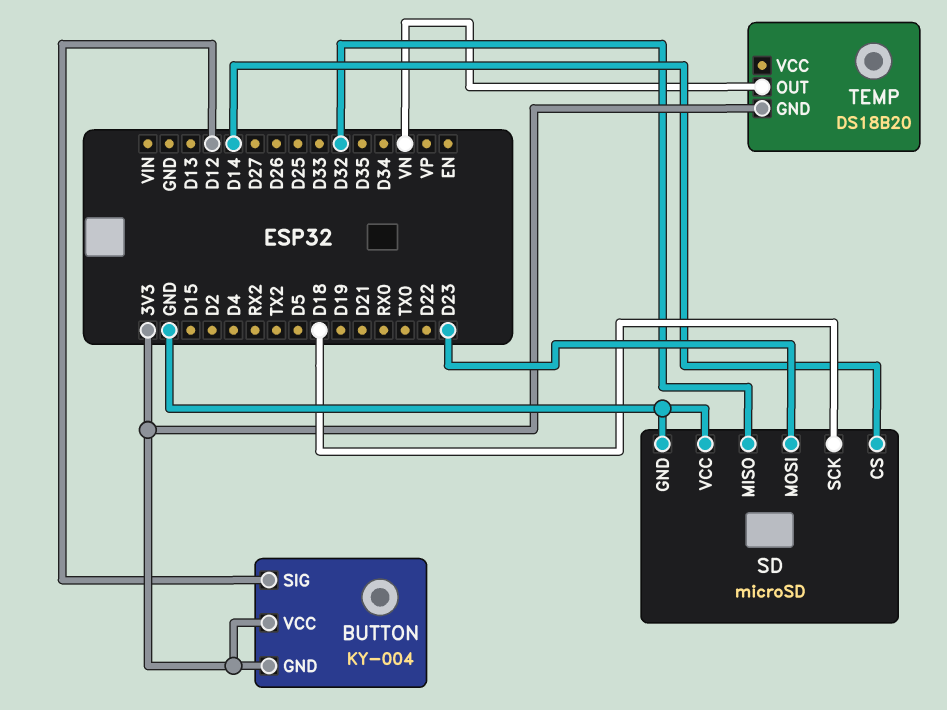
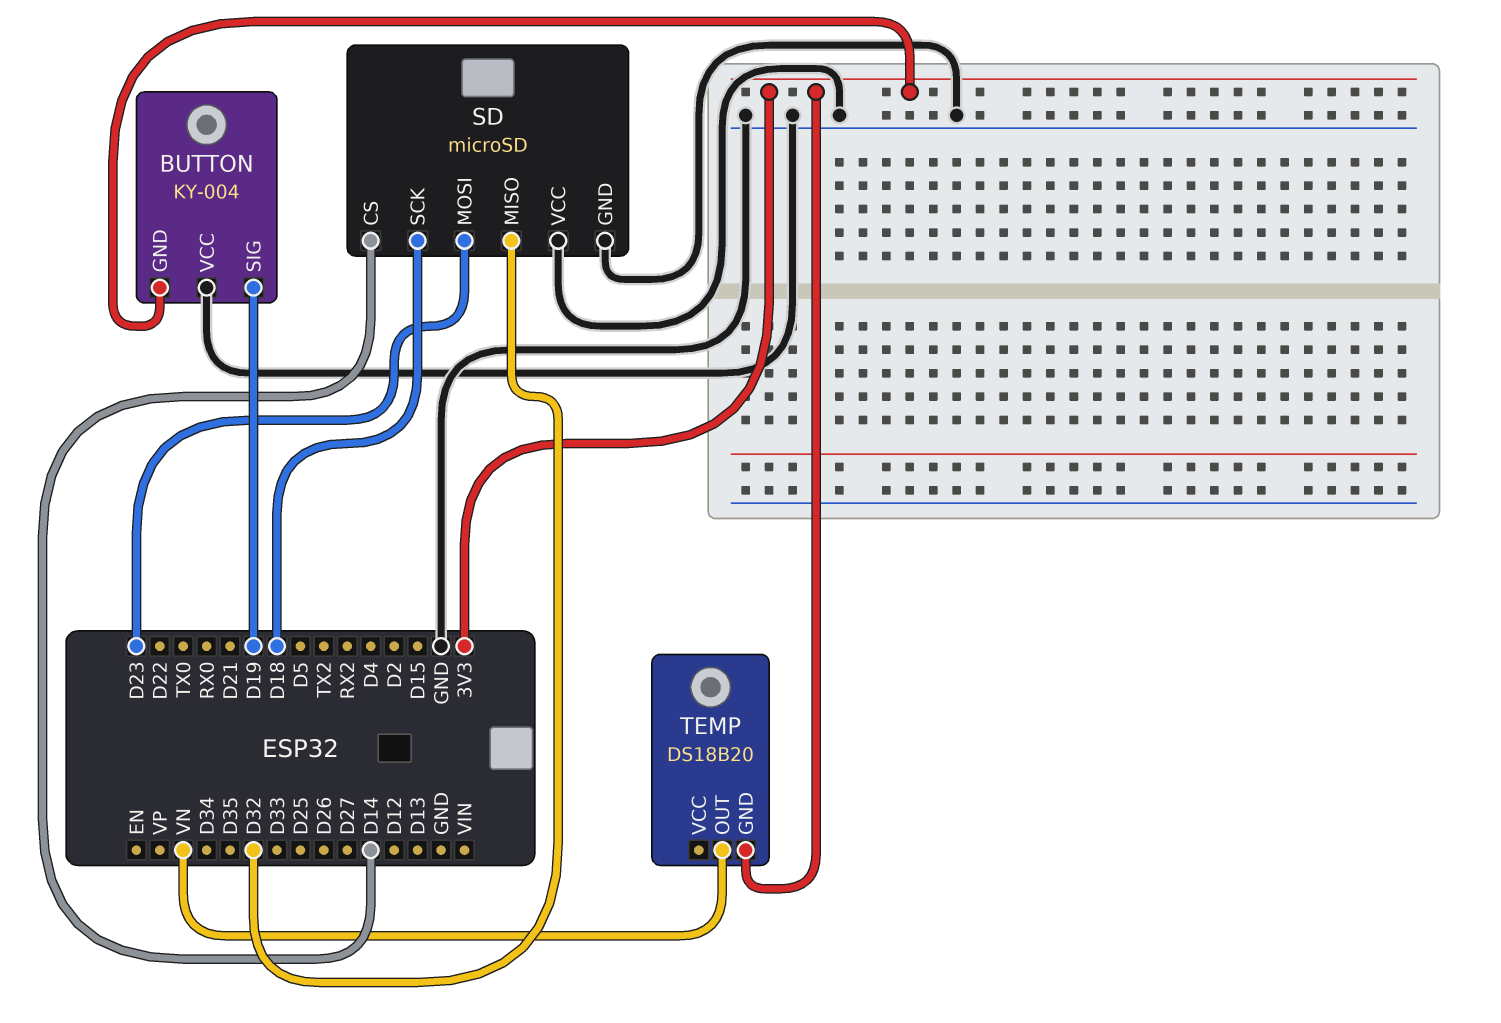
BUTTON pin SIG: D12 -> D19
BUTTON pin VCC: 3V3 -> GND

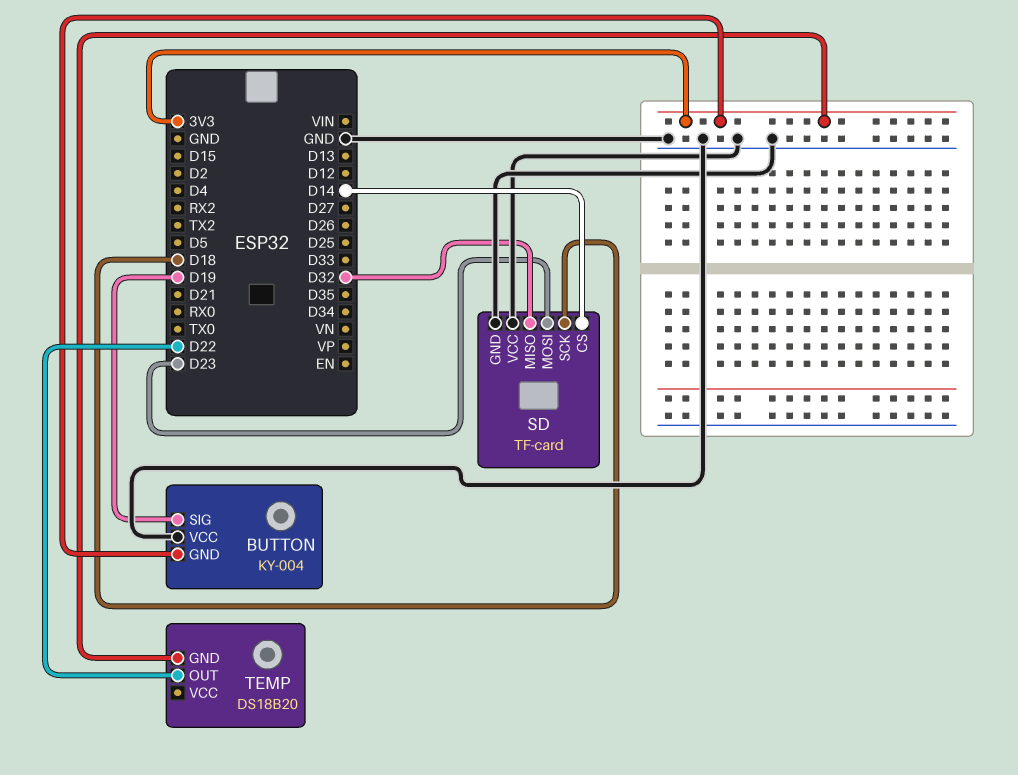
SD: microSD -> TF-card
TEMP pin OUT: VN -> D22

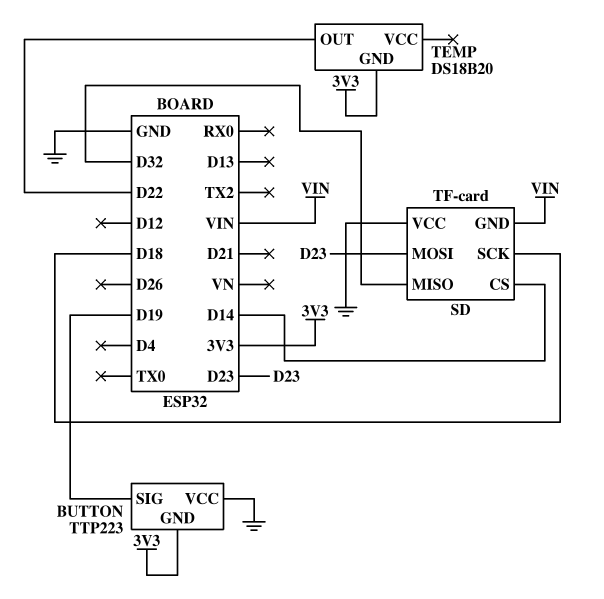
BUTTON: KY-004 -> TTP223
SD pin GND: GND -> VIN

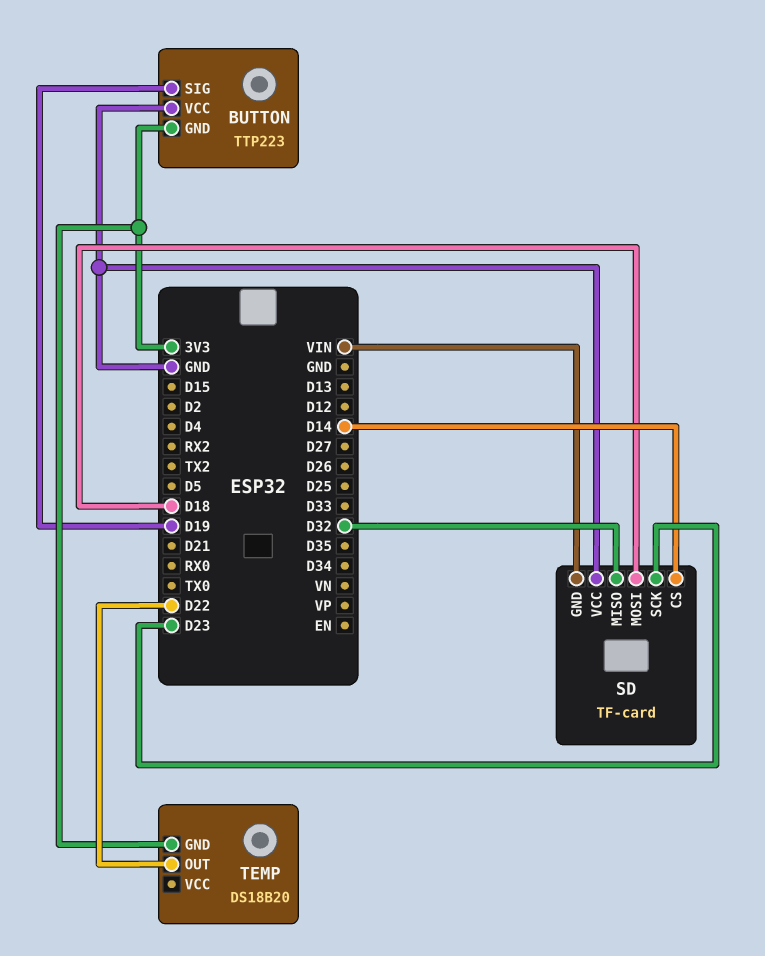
SD pin MOSI: D23 -> D18
SD pin SCK: D18 -> D23

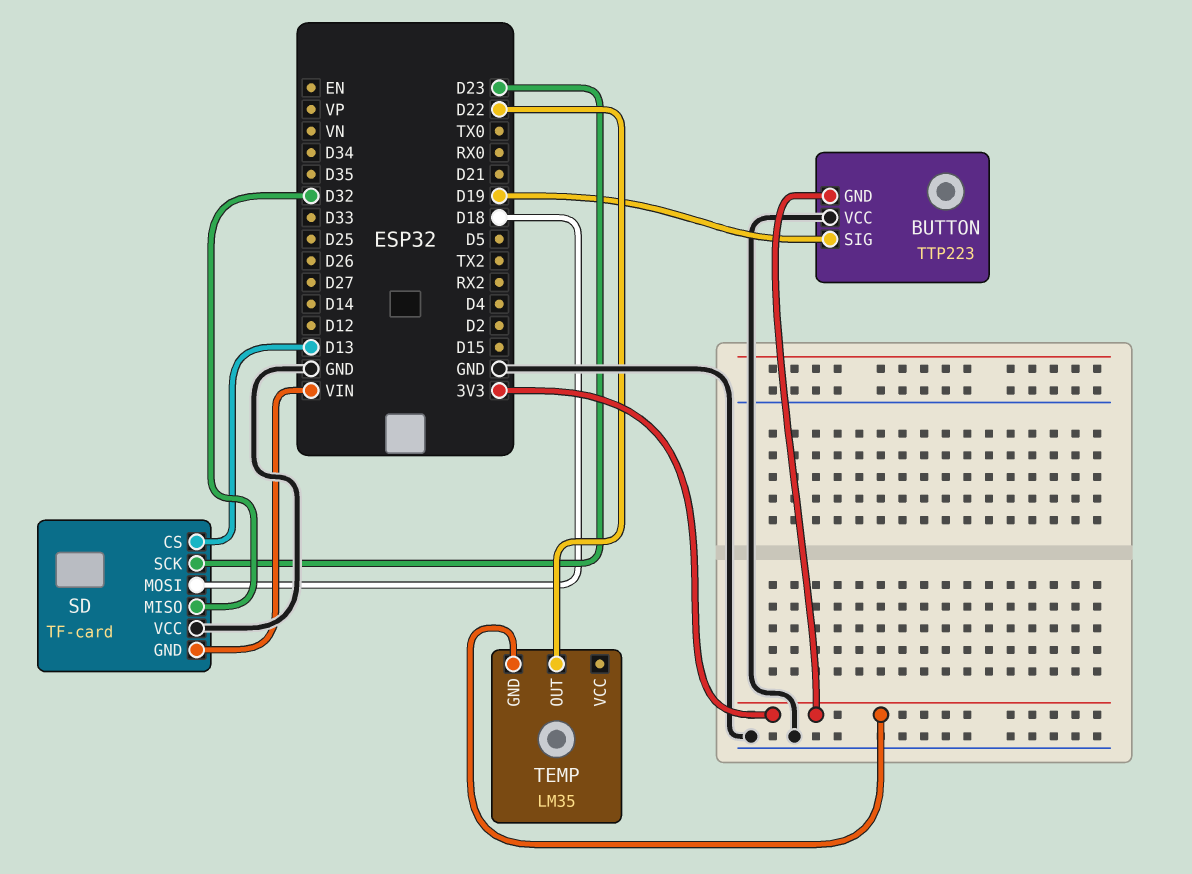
SD pin CS: D14 -> D13
TEMP: DS18B20 -> LM35

